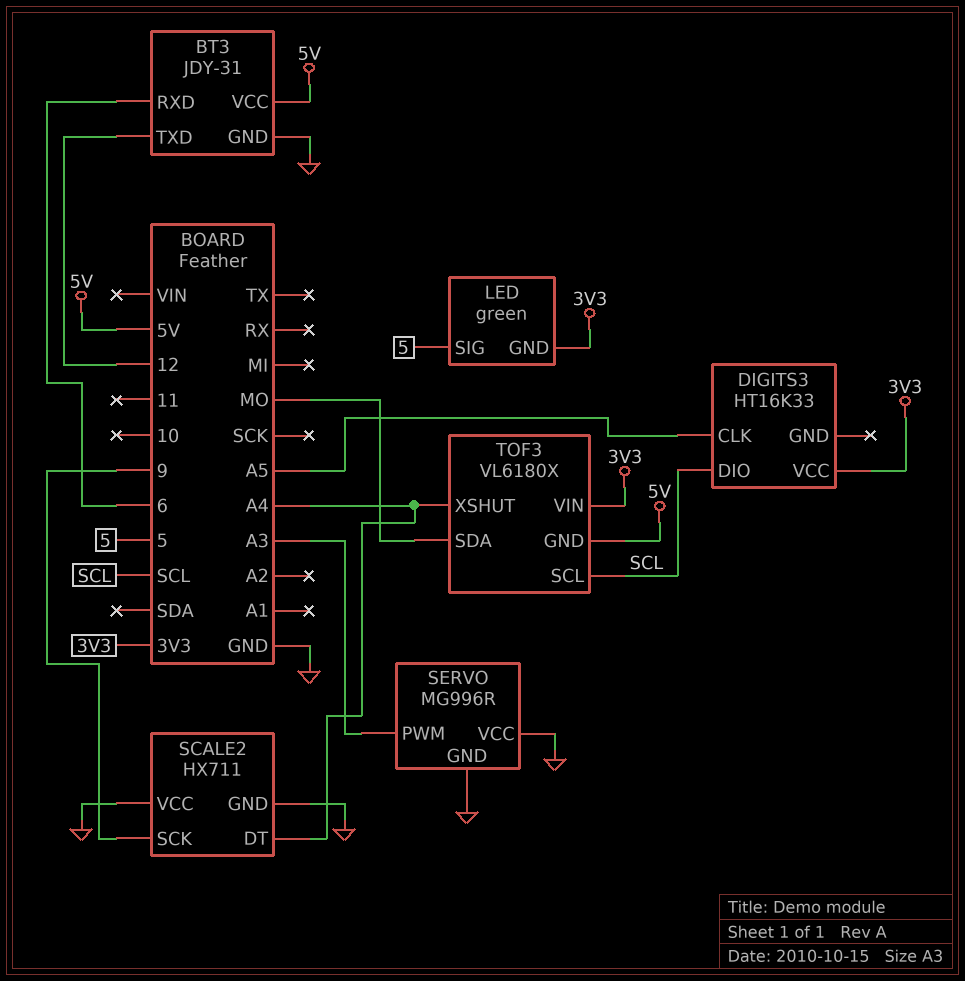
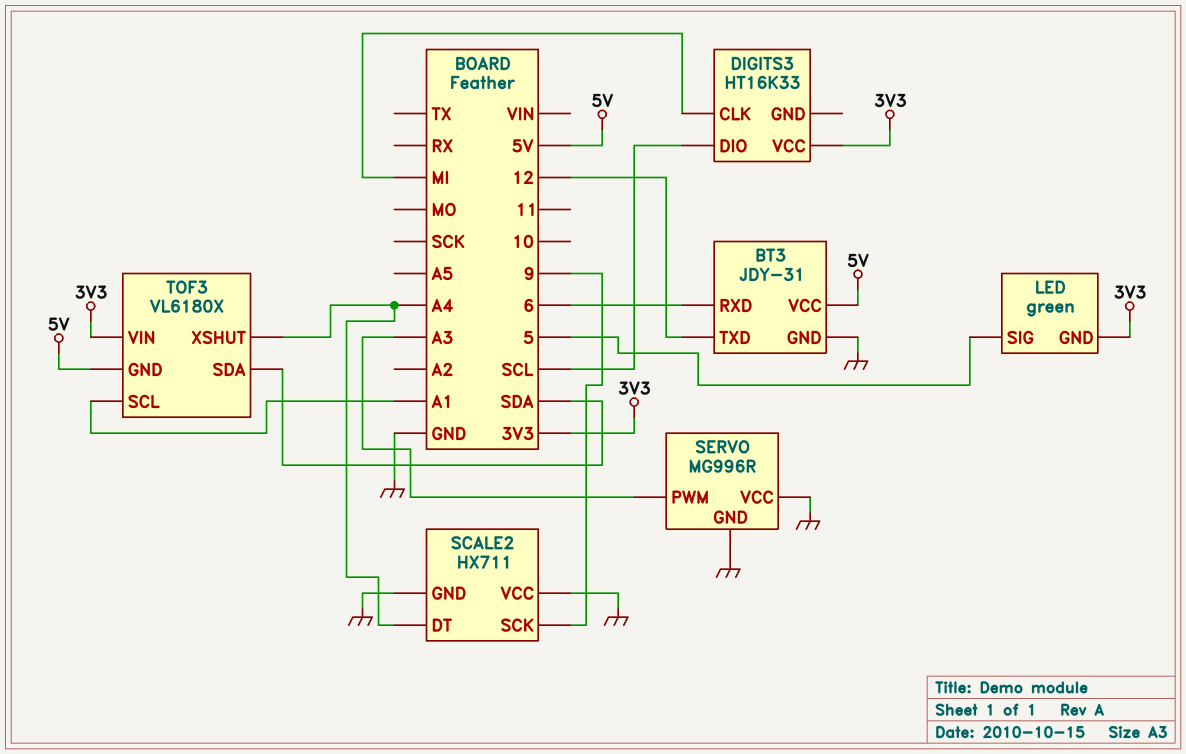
DIGITS3 pin CLK: A5 -> MI
TOF3 pin SCL: SCL -> A1
TOF3 pin SDA: MO -> SDA

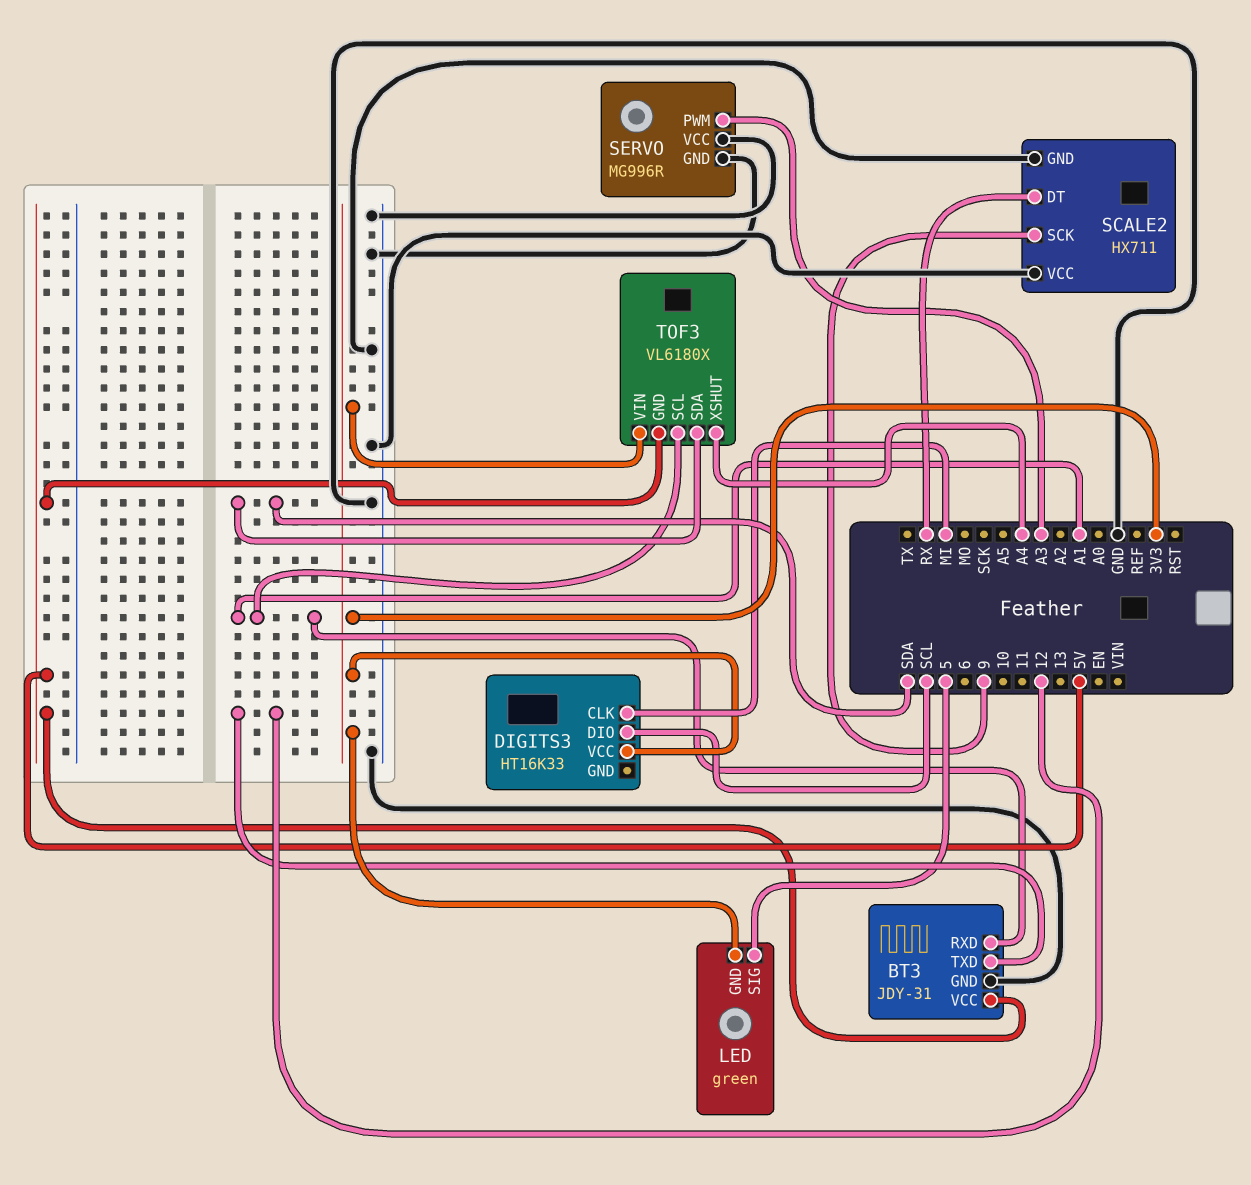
BT3 pin RXD: 6 -> A1
SCALE2 pin DT: A4 -> RX

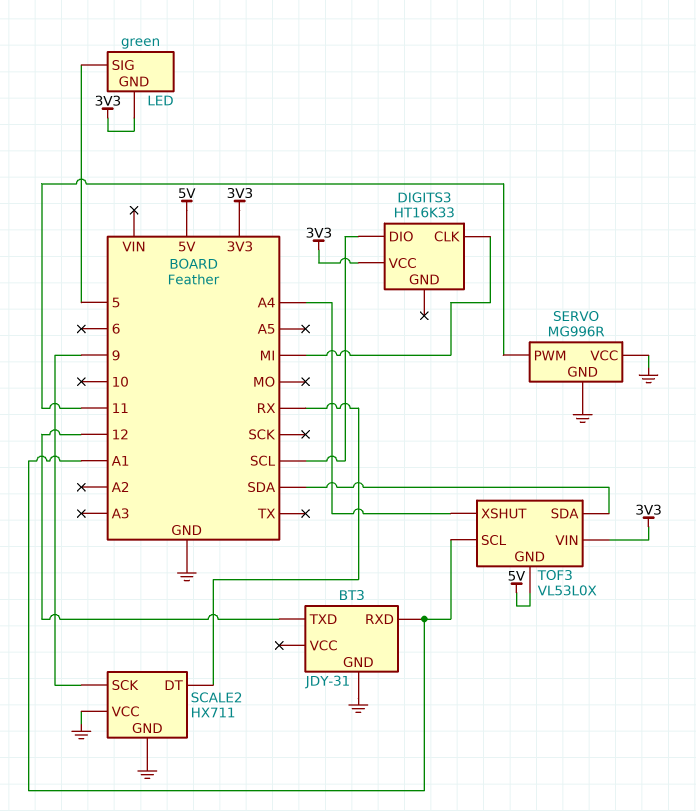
BT3 pin VCC: 5V -> none
SERVO pin PWM: A3 -> 11
TOF3: VL6180X -> VL53L0X

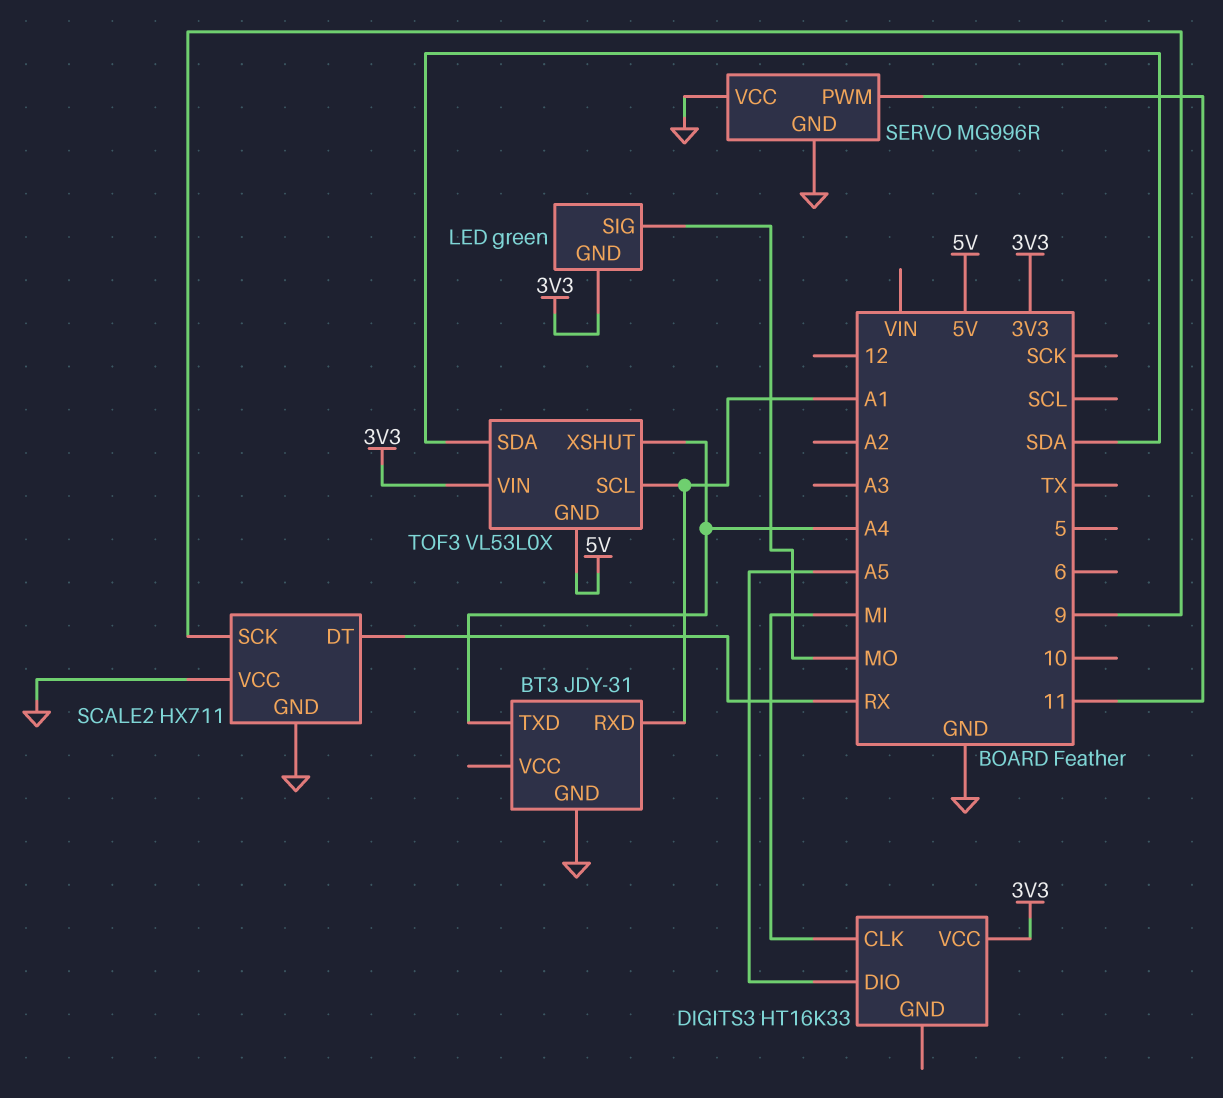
BT3 pin TXD: 12 -> A4
DIGITS3 pin DIO: SCL -> A5
LED pin SIG: 5 -> MO

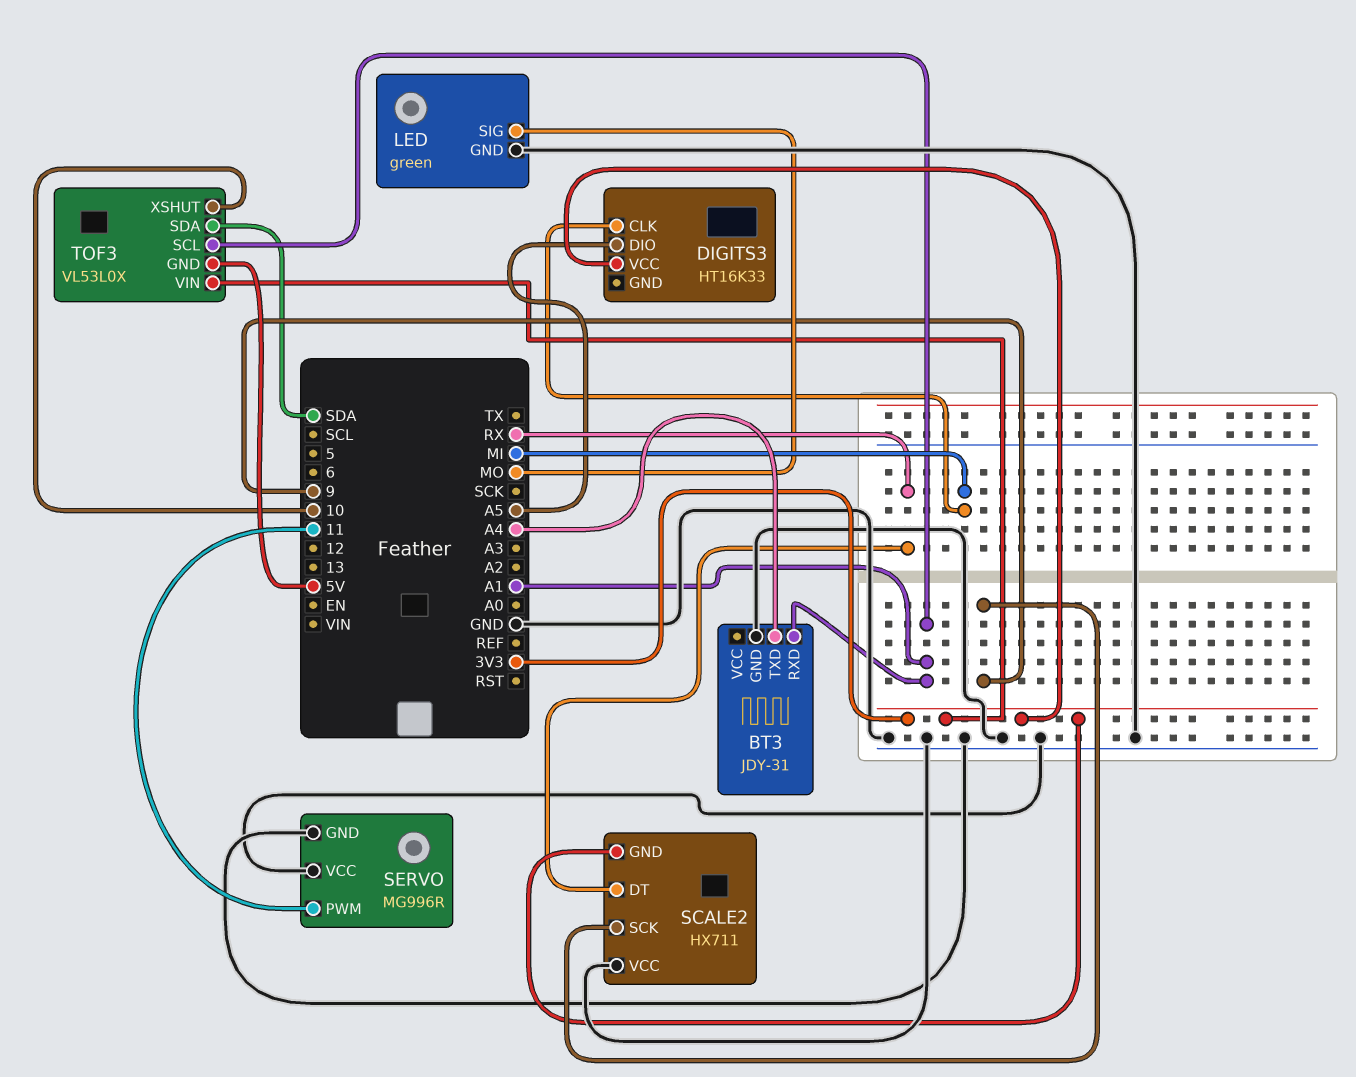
LED pin GND: 3V3 -> GND
SCALE2 pin GND: GND -> 3V3
TOF3 pin XSHUT: A4 -> 10

